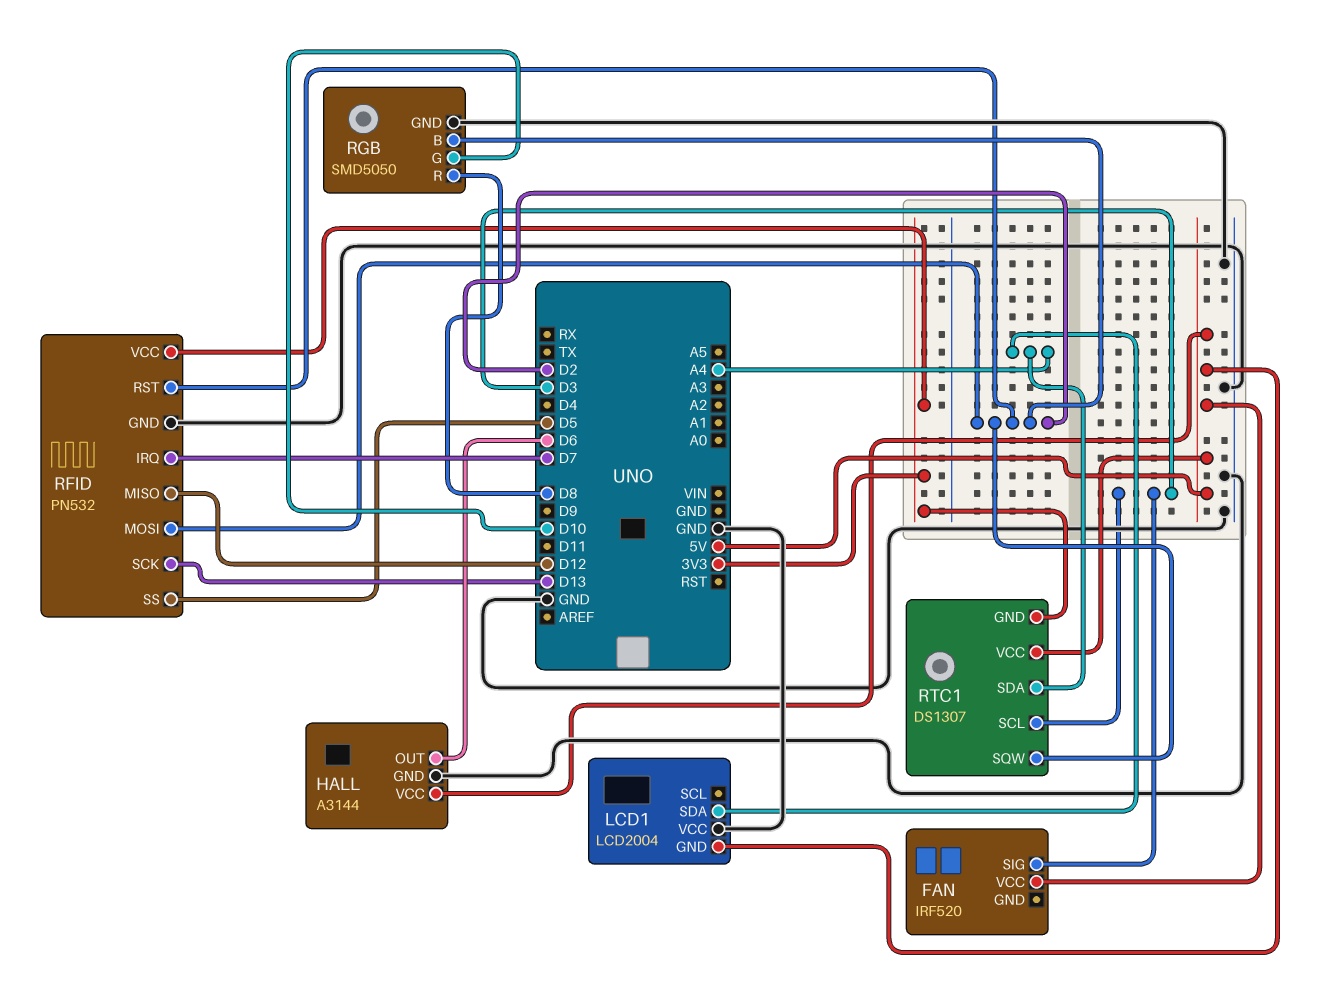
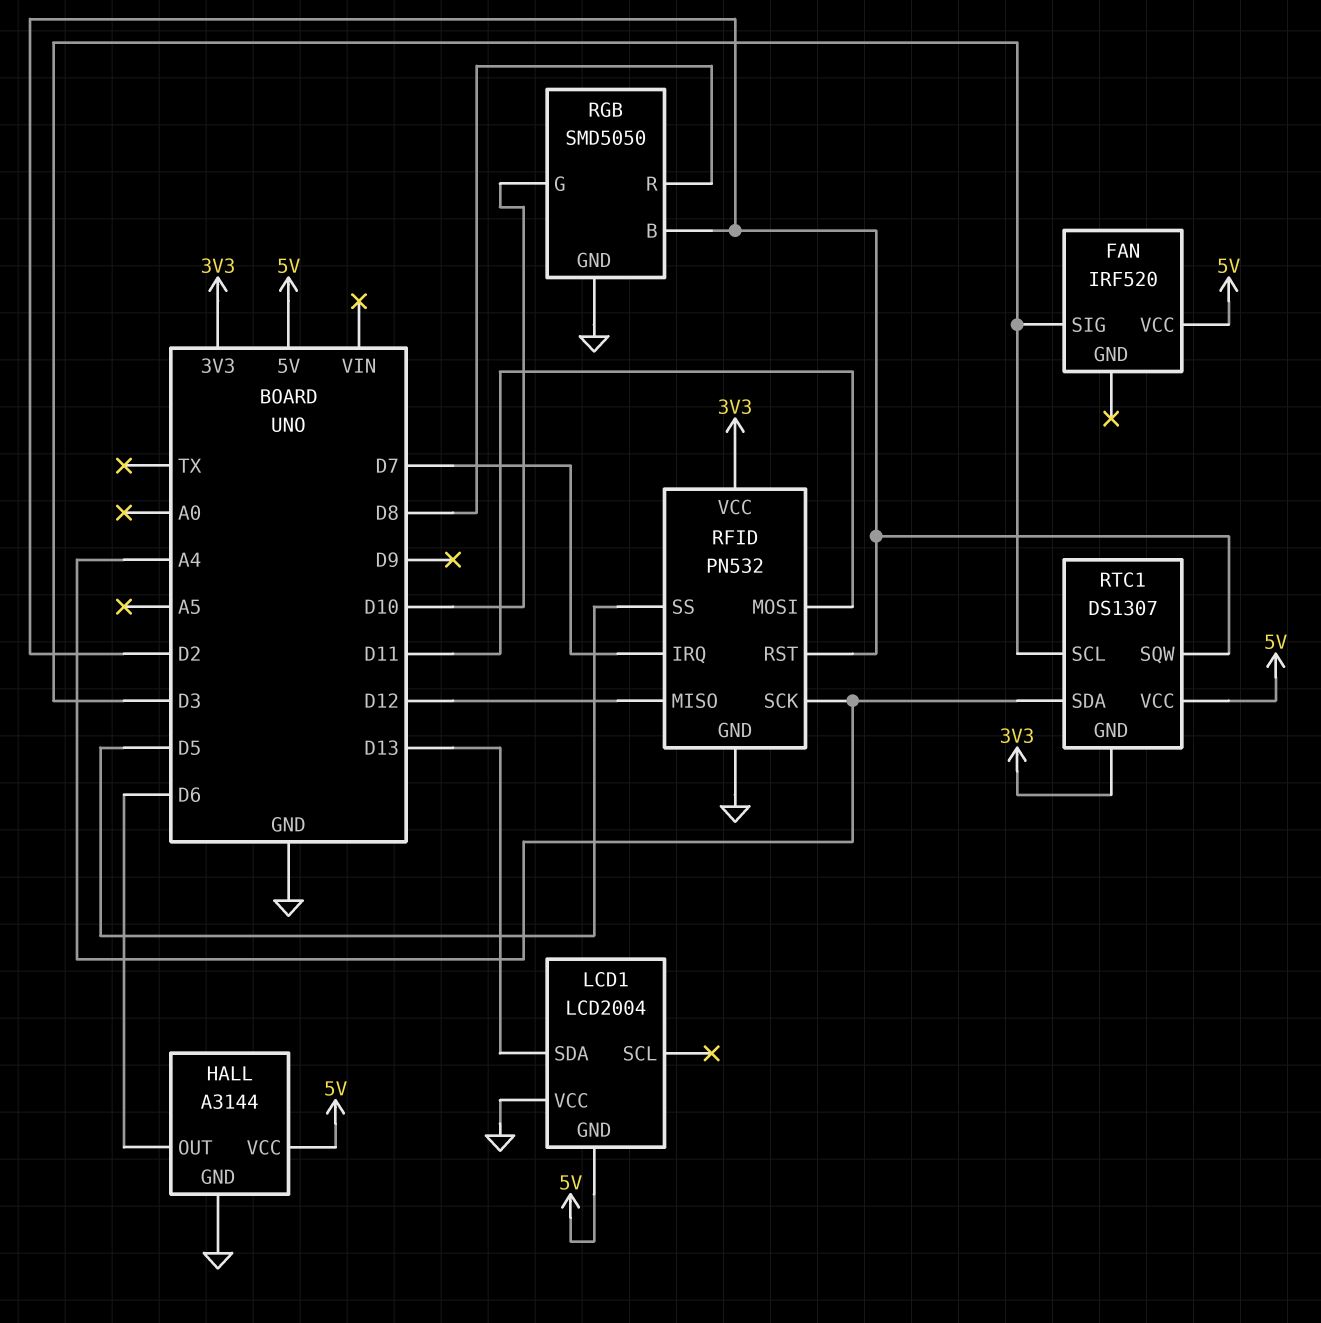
LCD1 pin SDA: A4 -> D13
RFID pin MOSI: D2 -> D11
RFID pin SCK: D13 -> A4

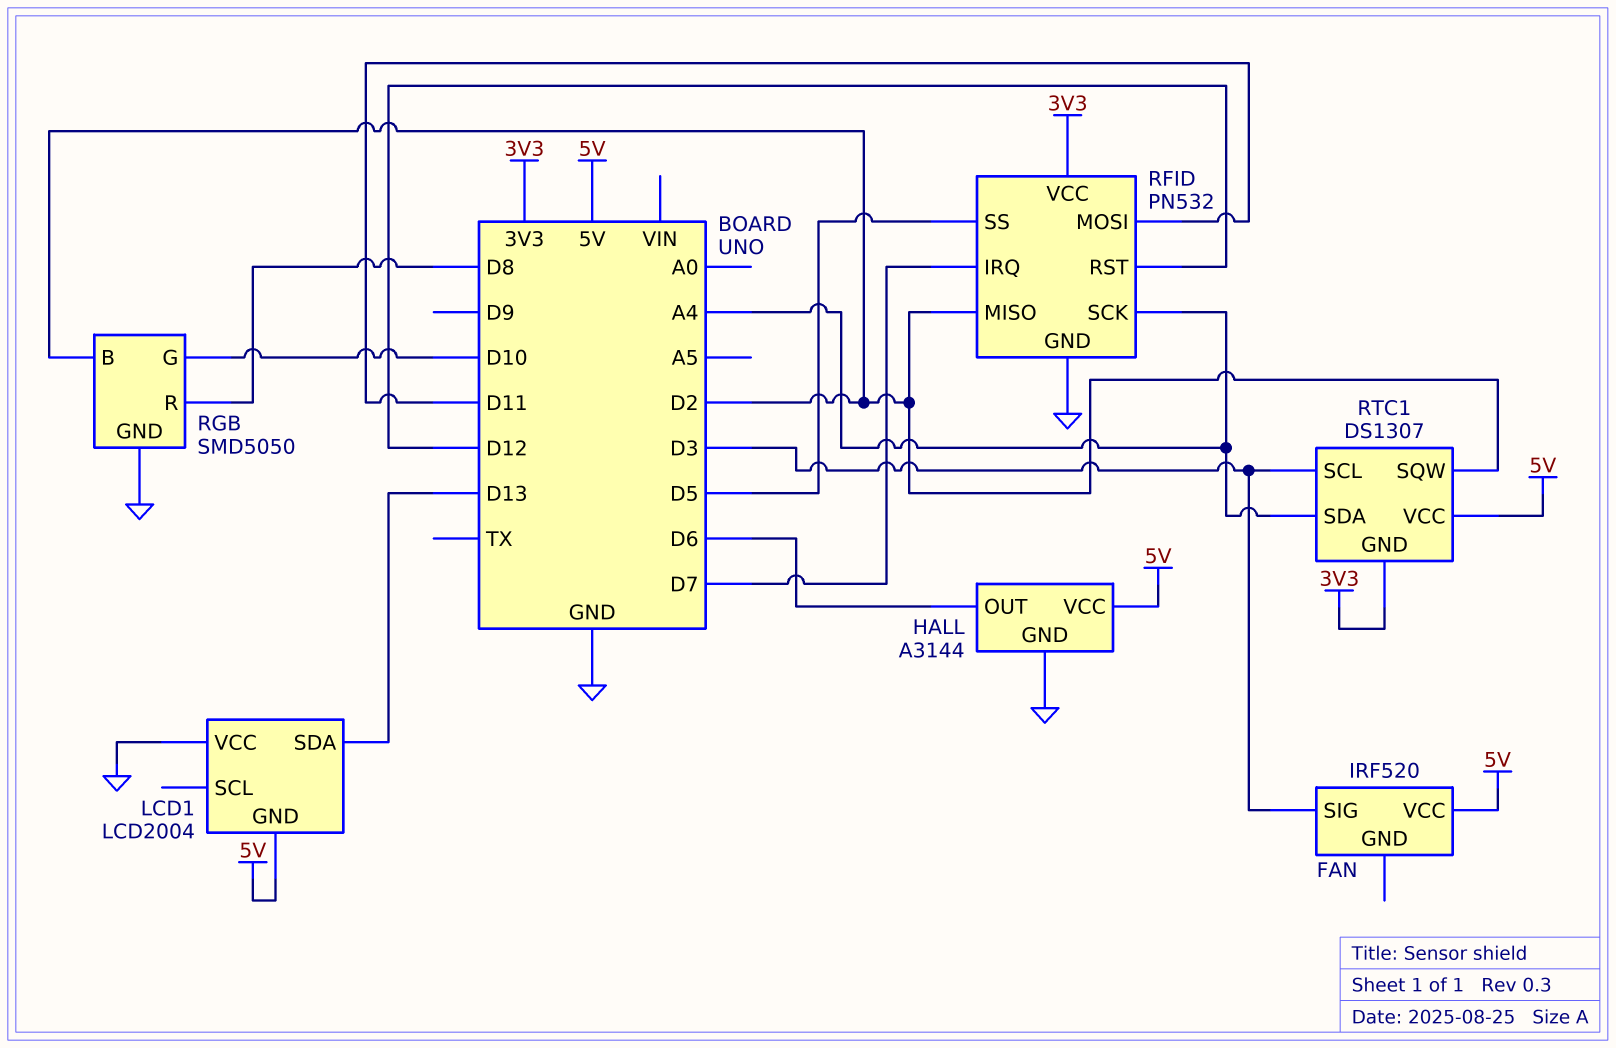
RFID pin MISO: D12 -> D2
RFID pin RST: D2 -> D12

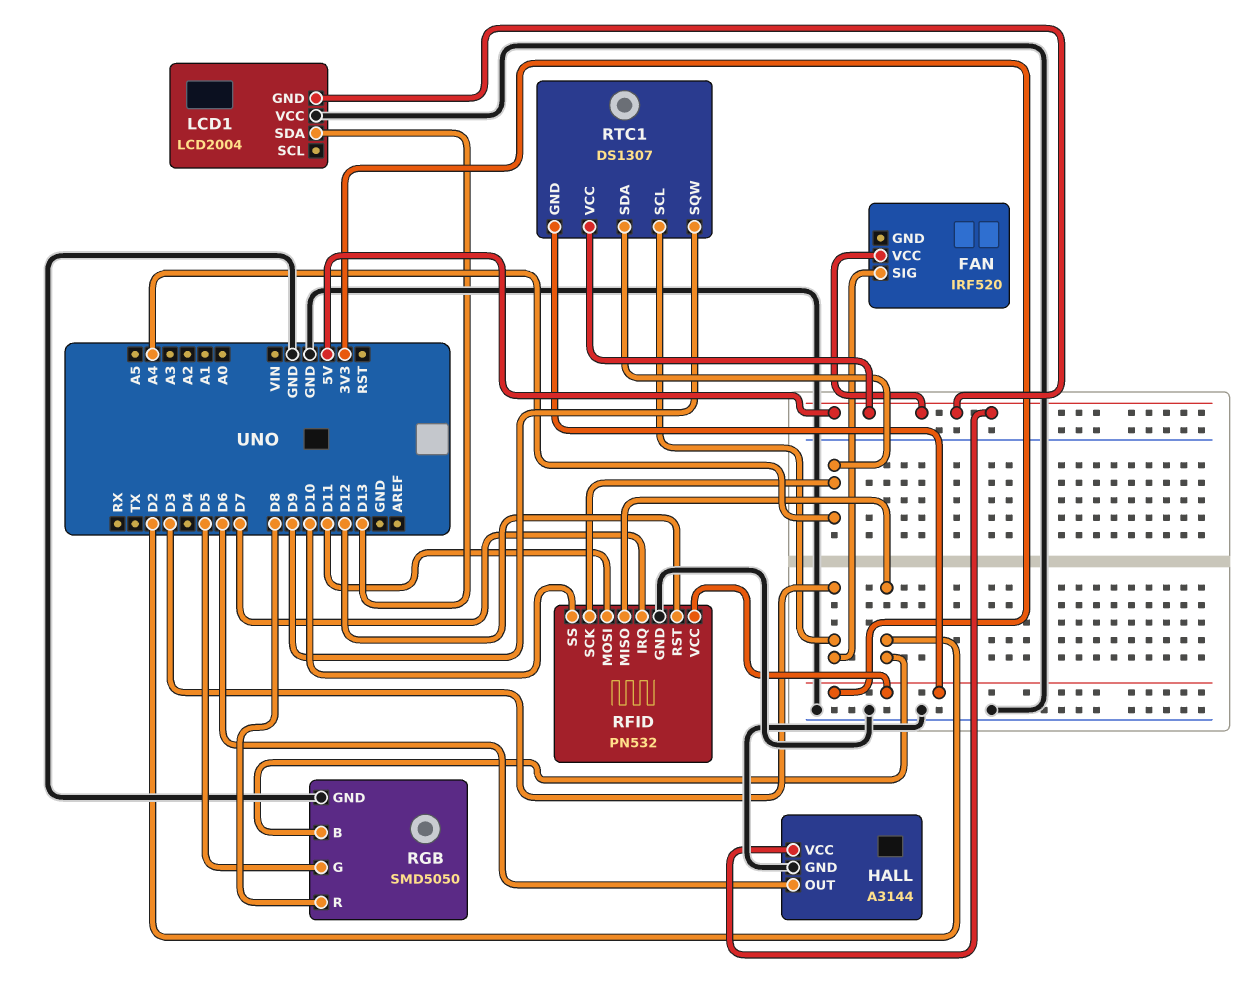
RFID pin SS: D5 -> D10
RGB pin G: D10 -> D5
RTC1 pin SQW: D2 -> D9

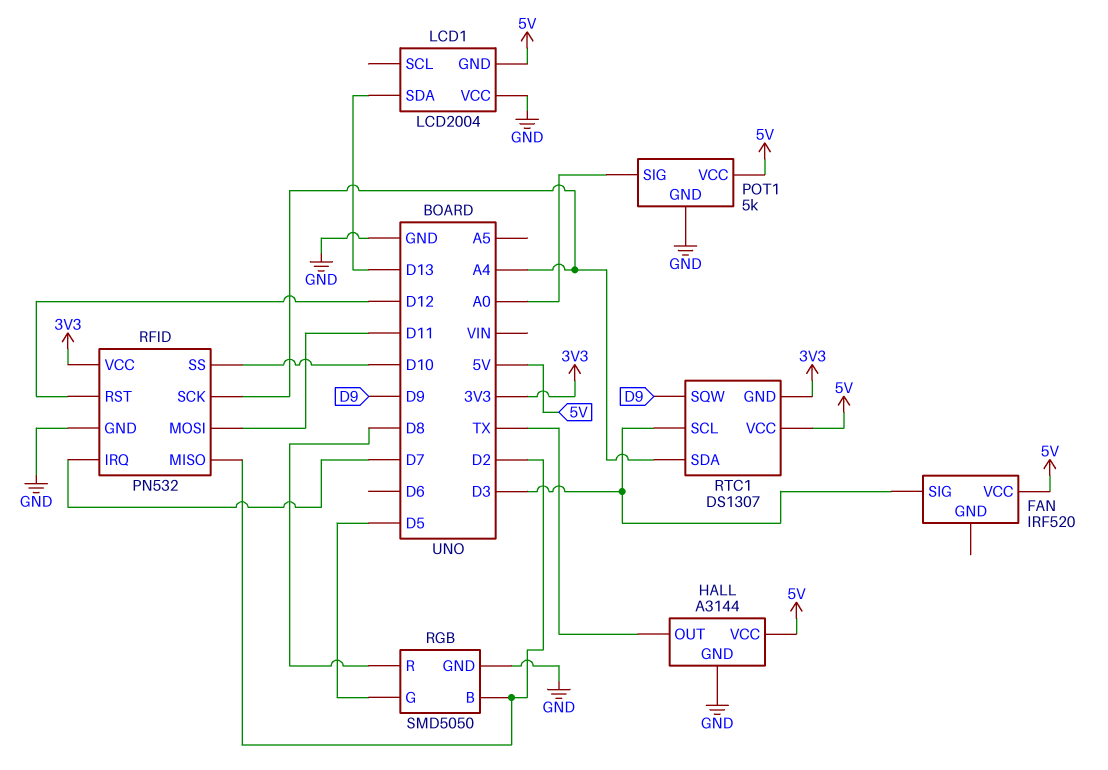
HALL pin OUT: D6 -> TX
POT1: none -> 5k
POT1 pin GND: none -> GND
POT1 pin SIG: none -> A0
POT1 pin VCC: none -> 5V

